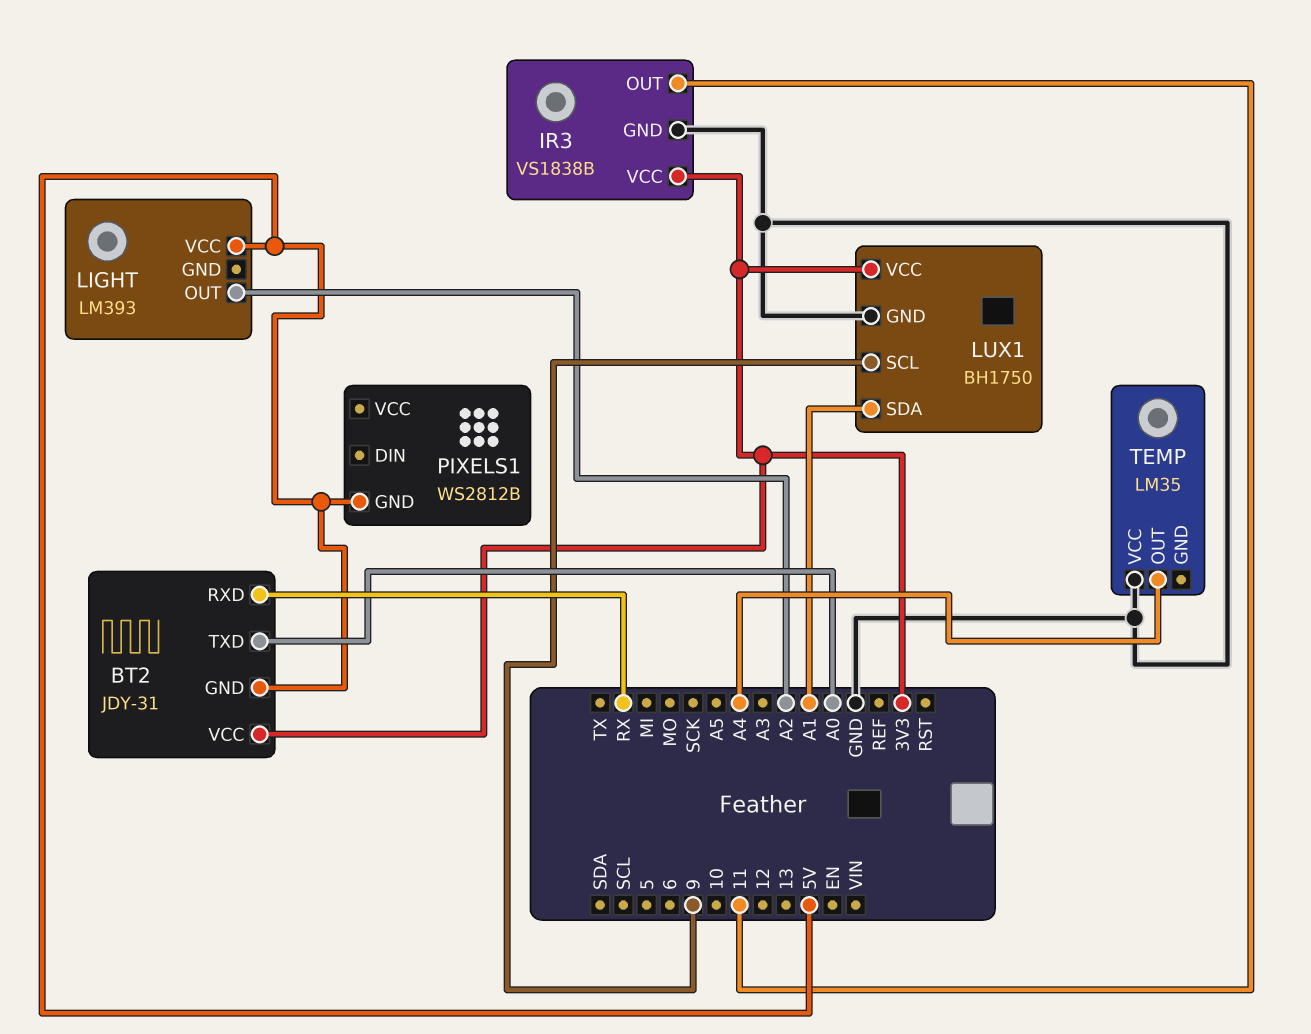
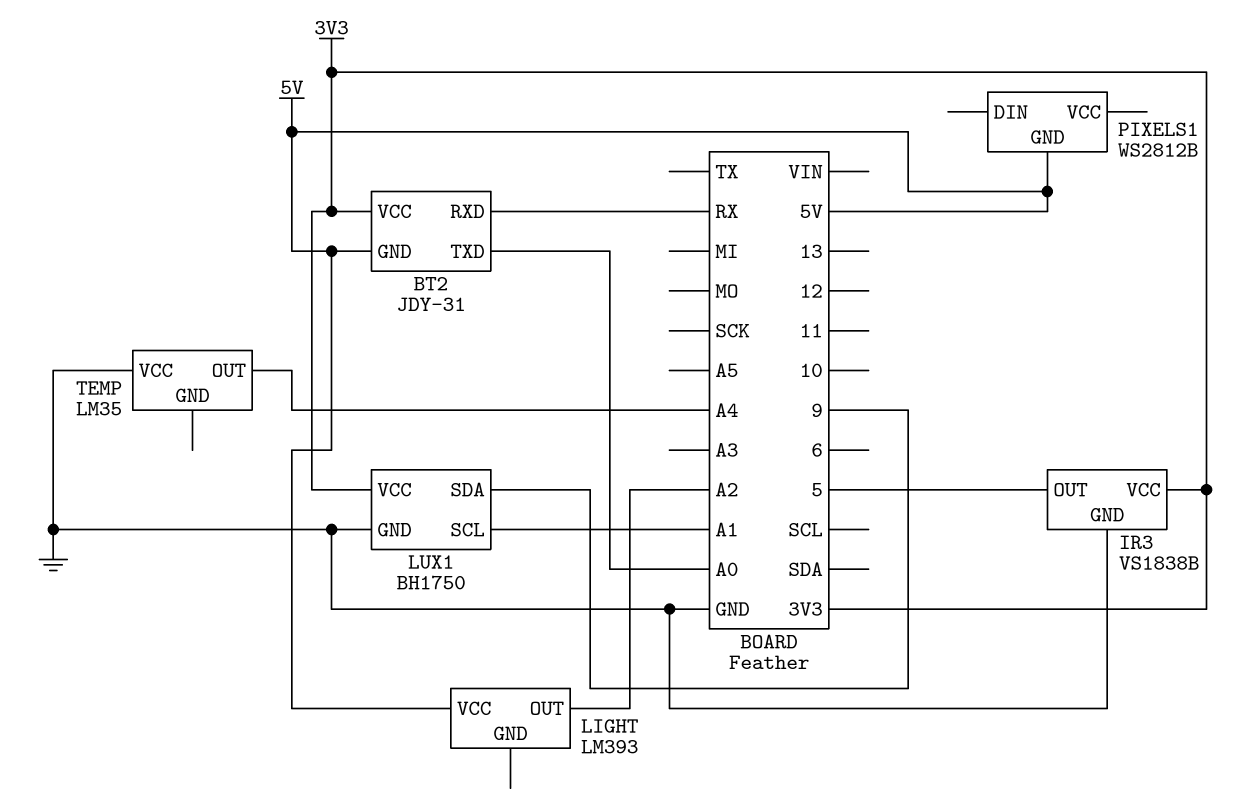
IR3 pin OUT: 11 -> 5
LUX1 pin SCL: 9 -> A1
LUX1 pin SDA: A1 -> 9

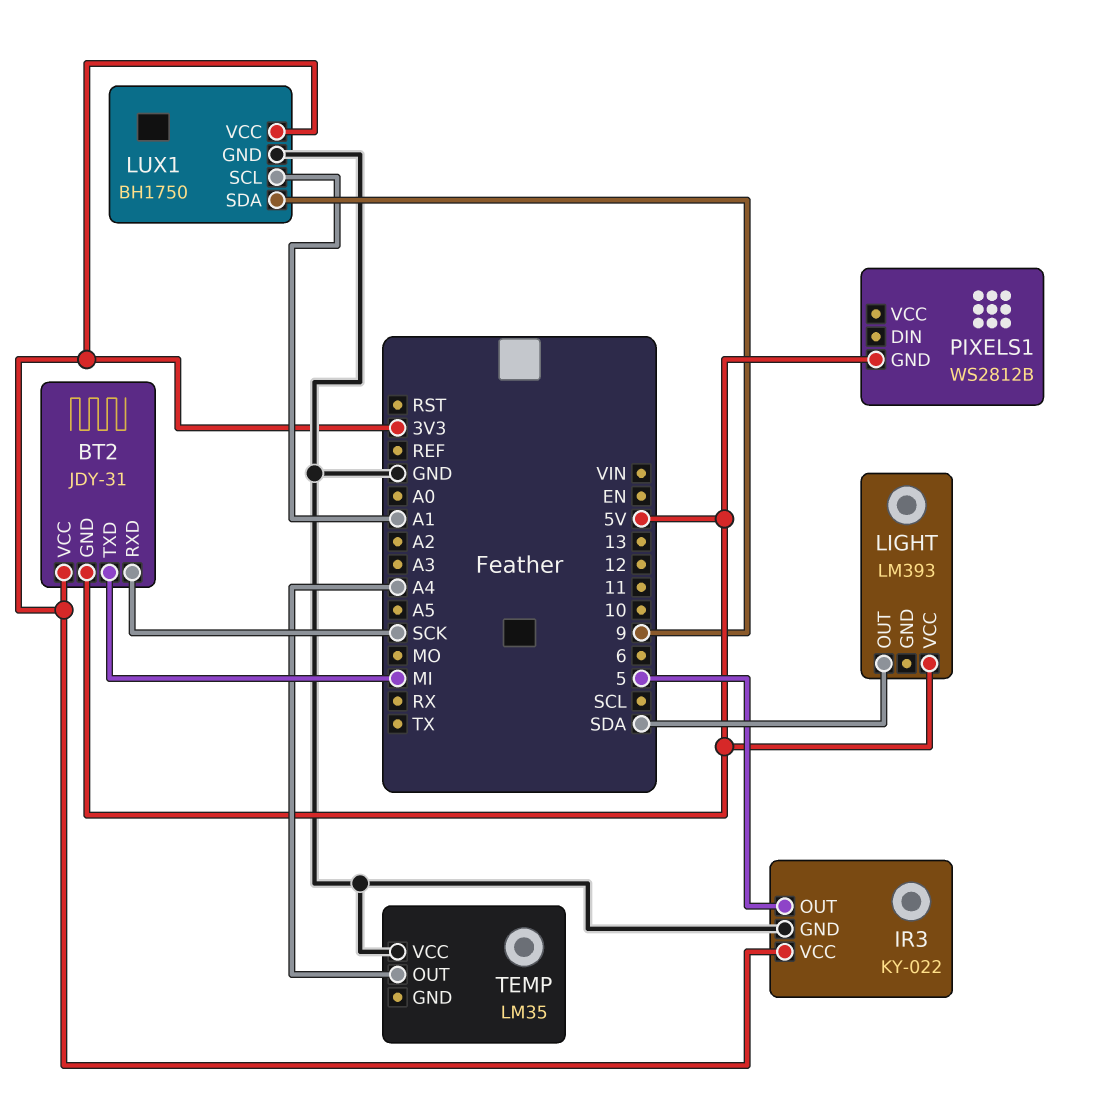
BT2 pin RXD: RX -> SCK
BT2 pin TXD: A0 -> MI
IR3: VS1838B -> KY-022
LIGHT pin OUT: A2 -> SDA

